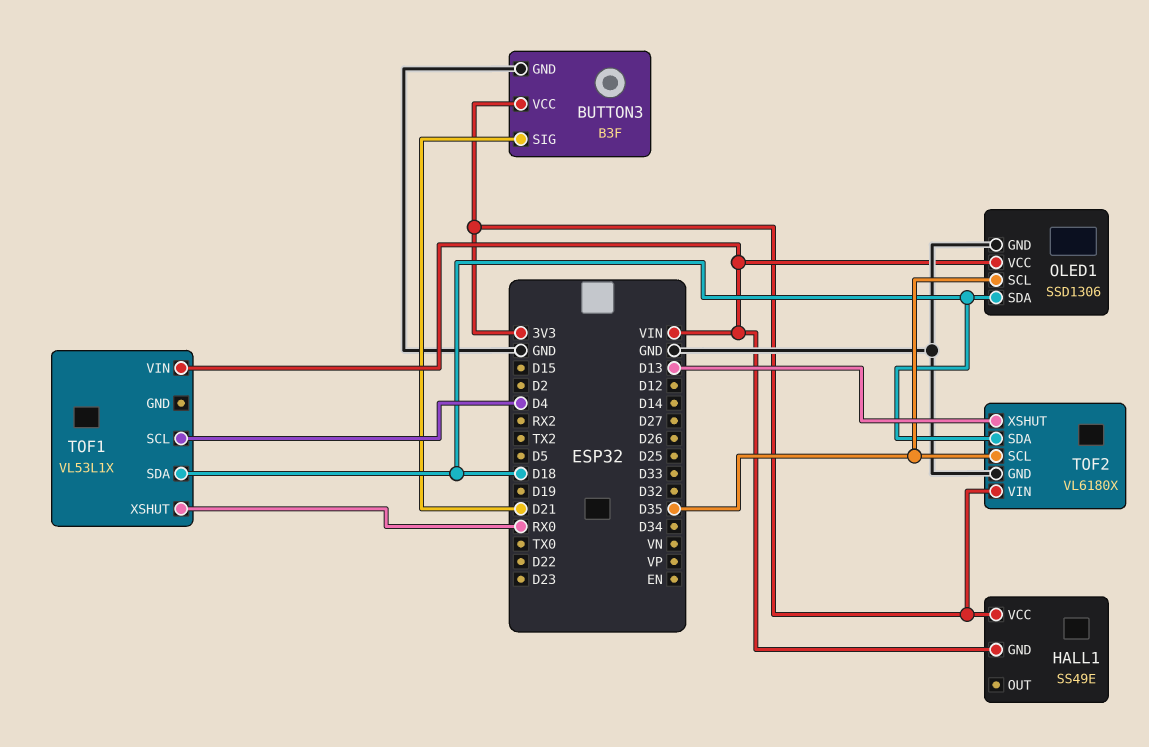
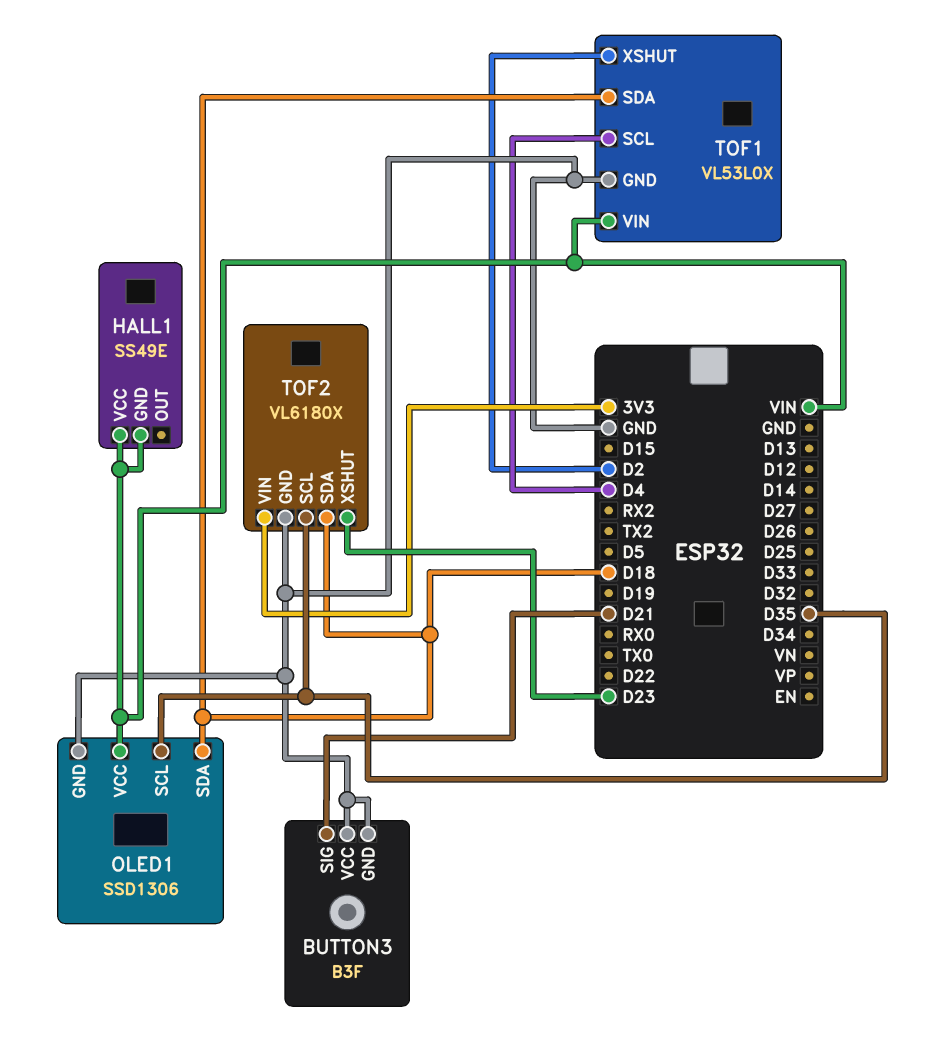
BUTTON3 pin VCC: 3V3 -> GND
HALL1 pin VCC: 3V3 -> VIN
TOF1: VL53L1X -> VL53L0X
TOF1 pin GND: none -> GND
TOF1 pin XSHUT: RX0 -> D2
TOF2 pin XSHUT: D13 -> D23

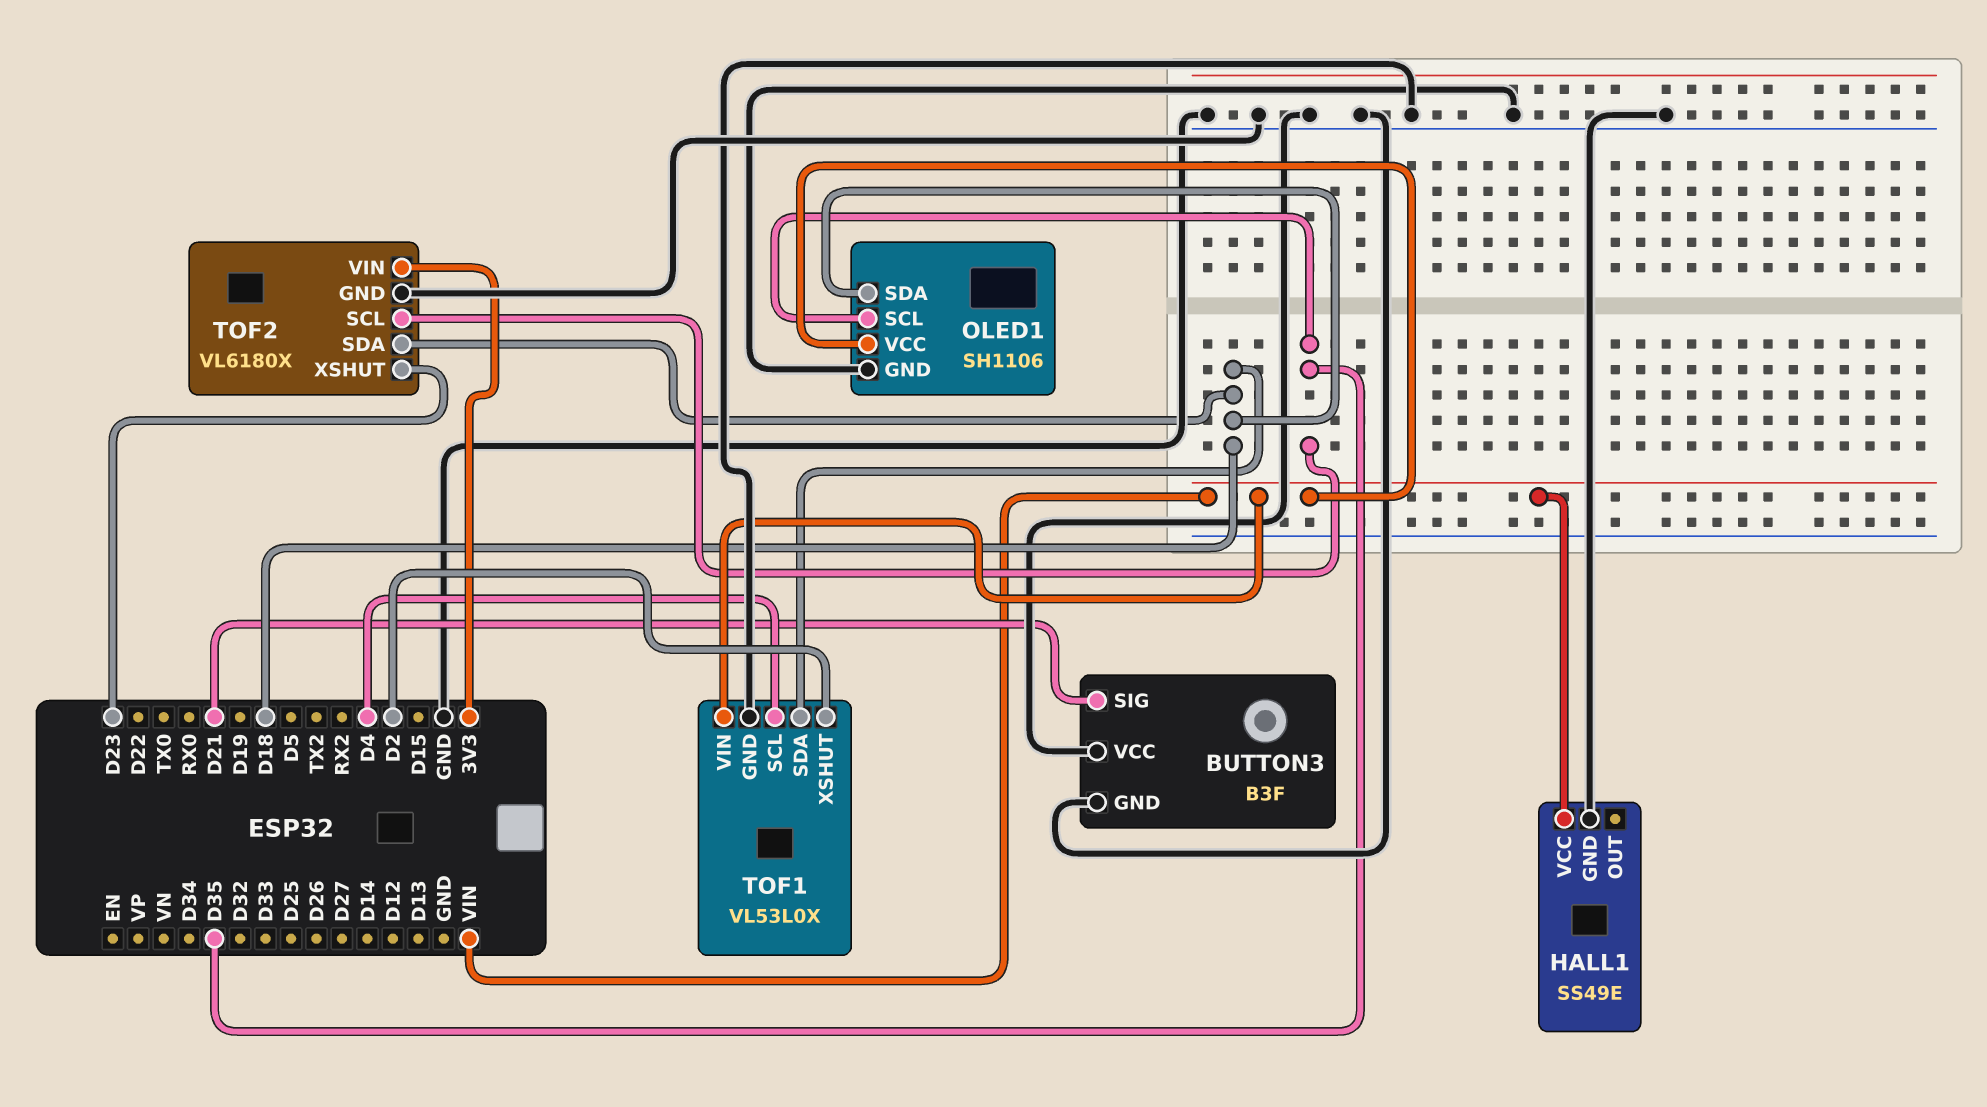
HALL1 pin GND: VIN -> GND
OLED1: SSD1306 -> SH1106

